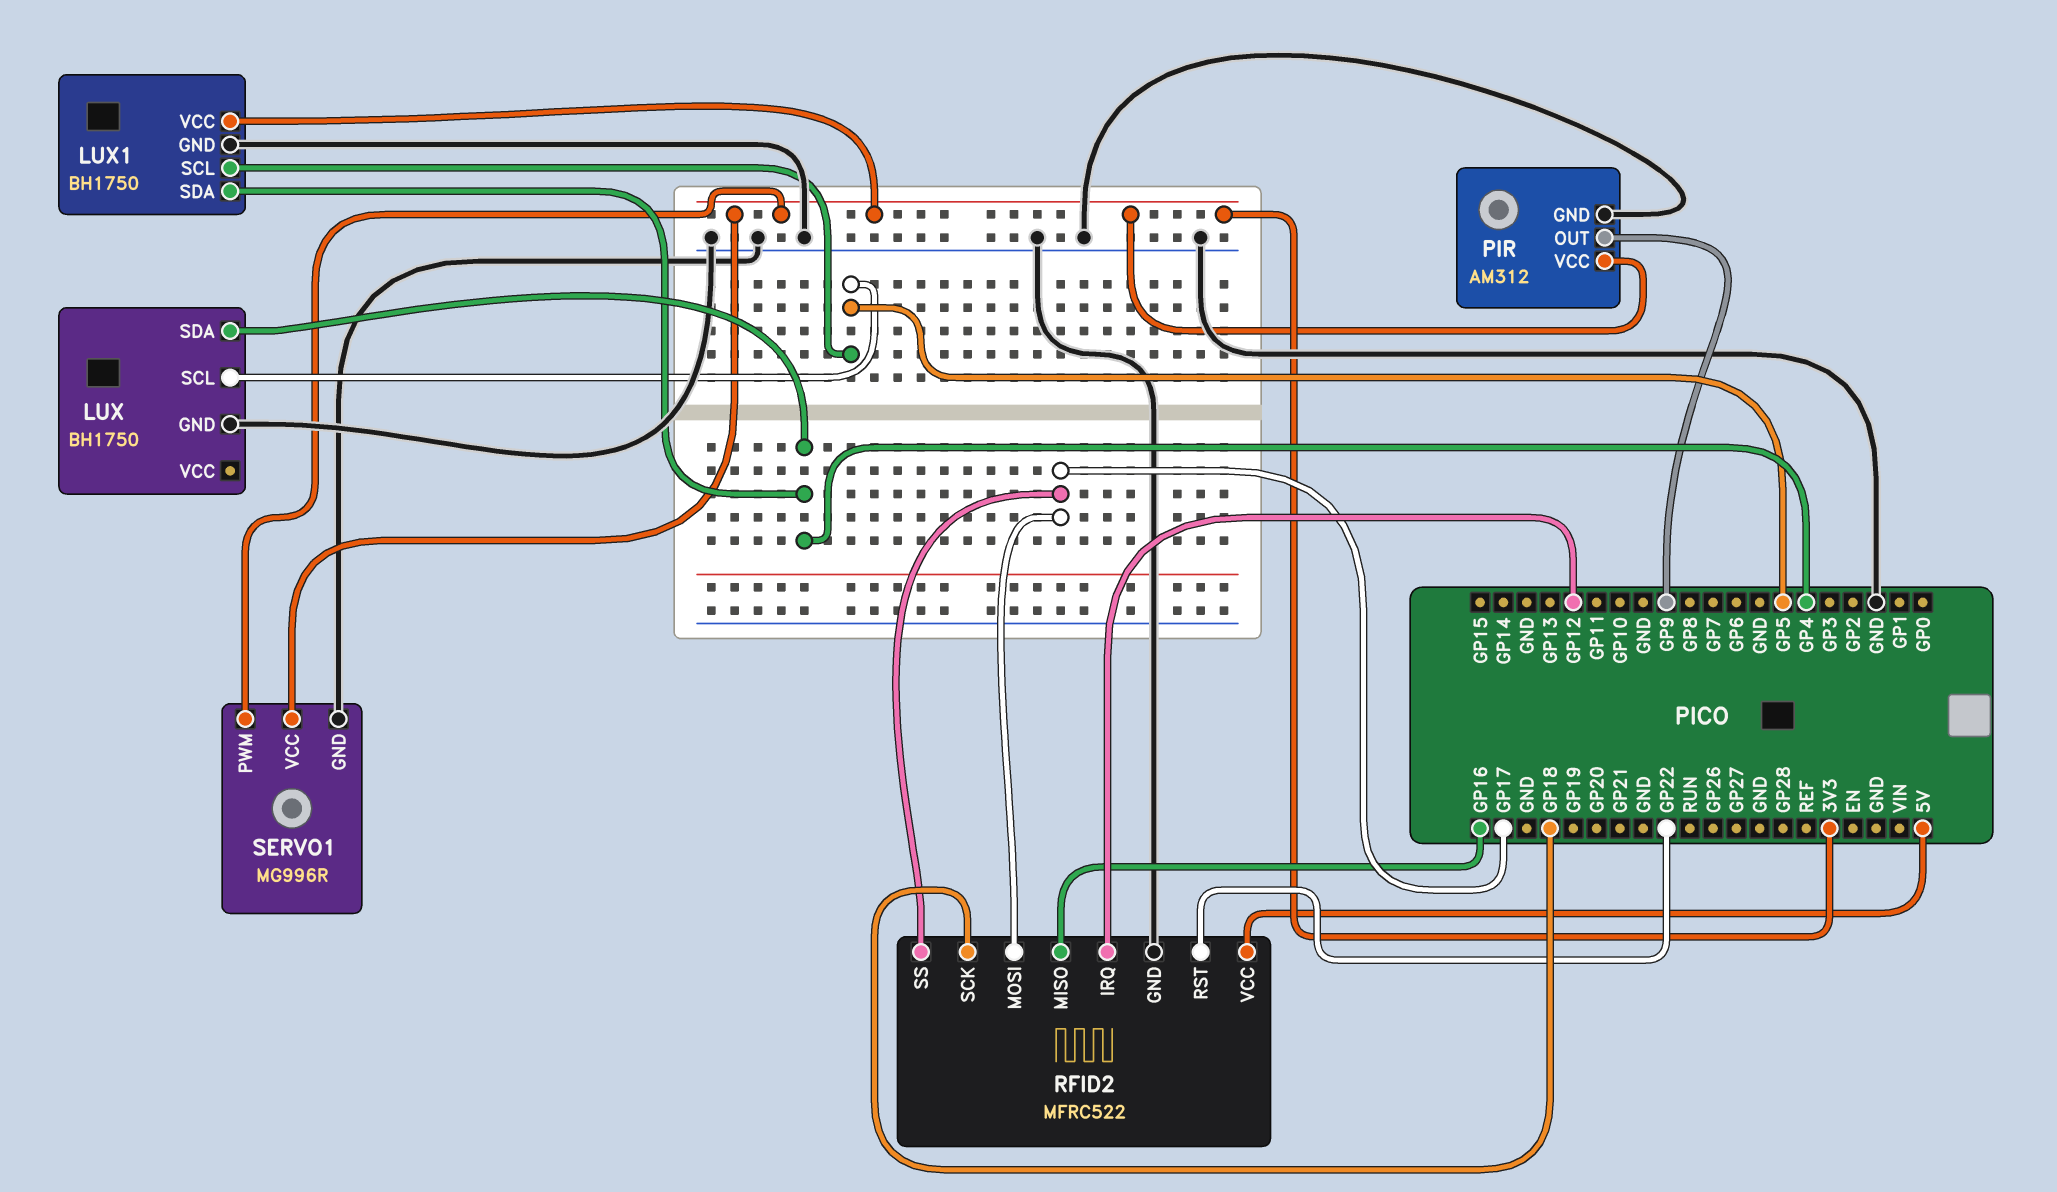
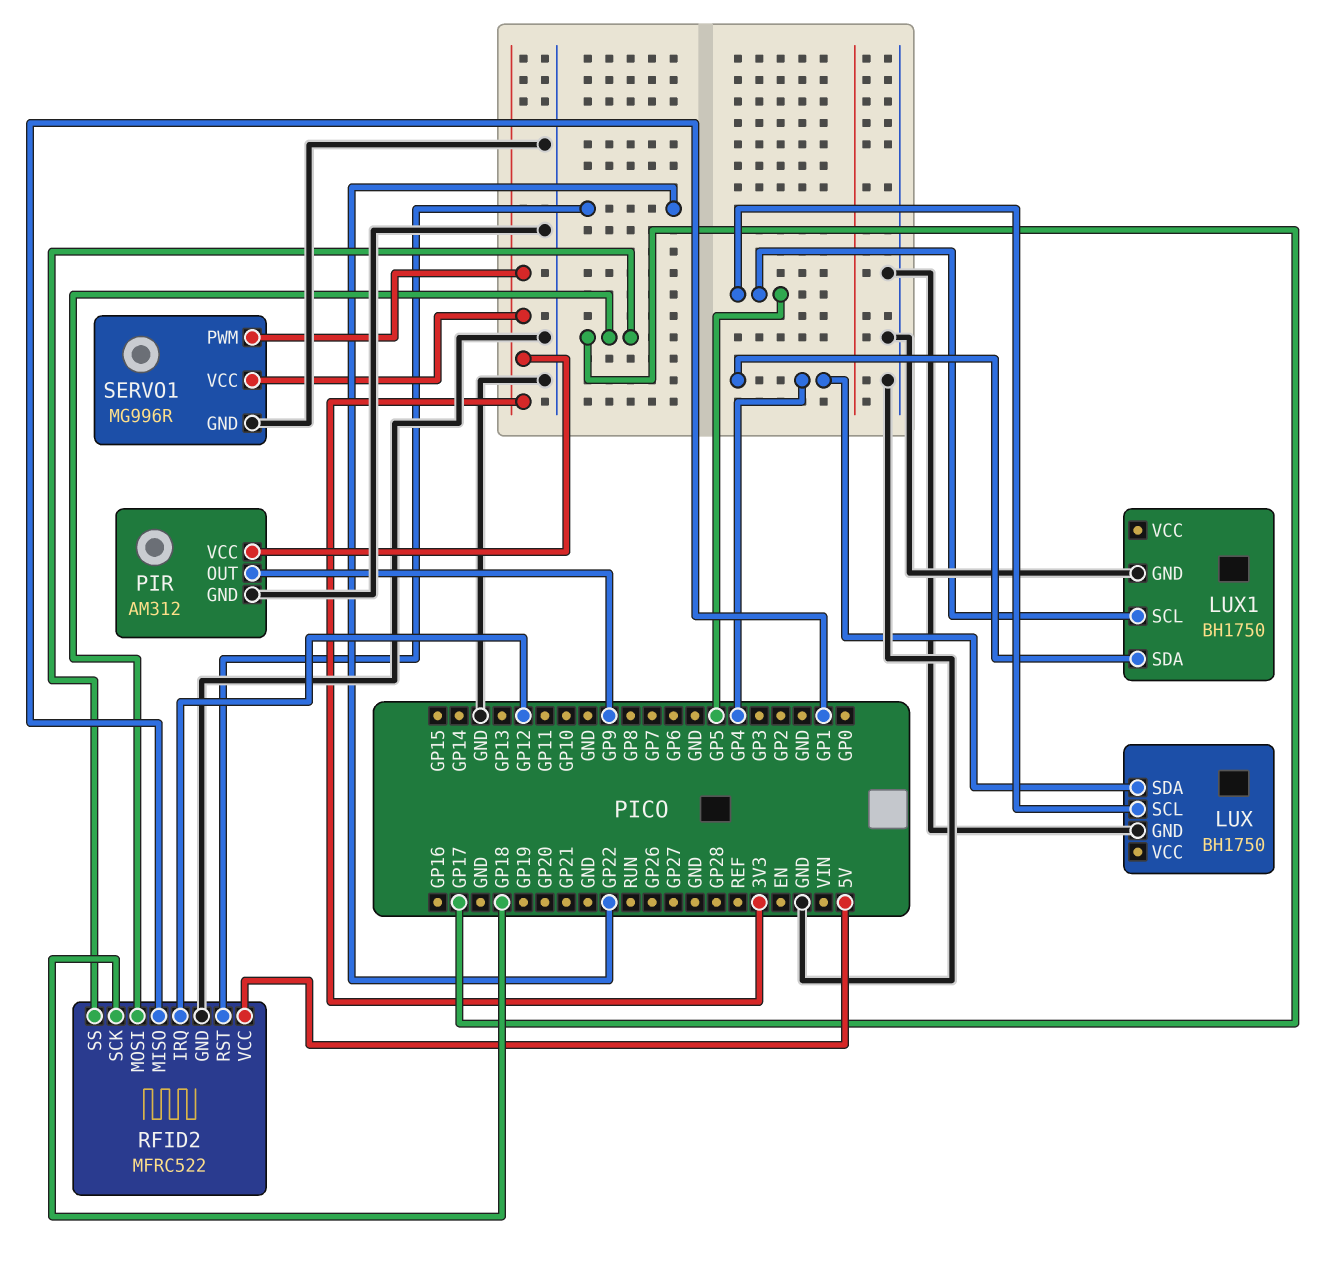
LUX1 pin VCC: 3V3 -> none
RFID2 pin MISO: GP16 -> GP1

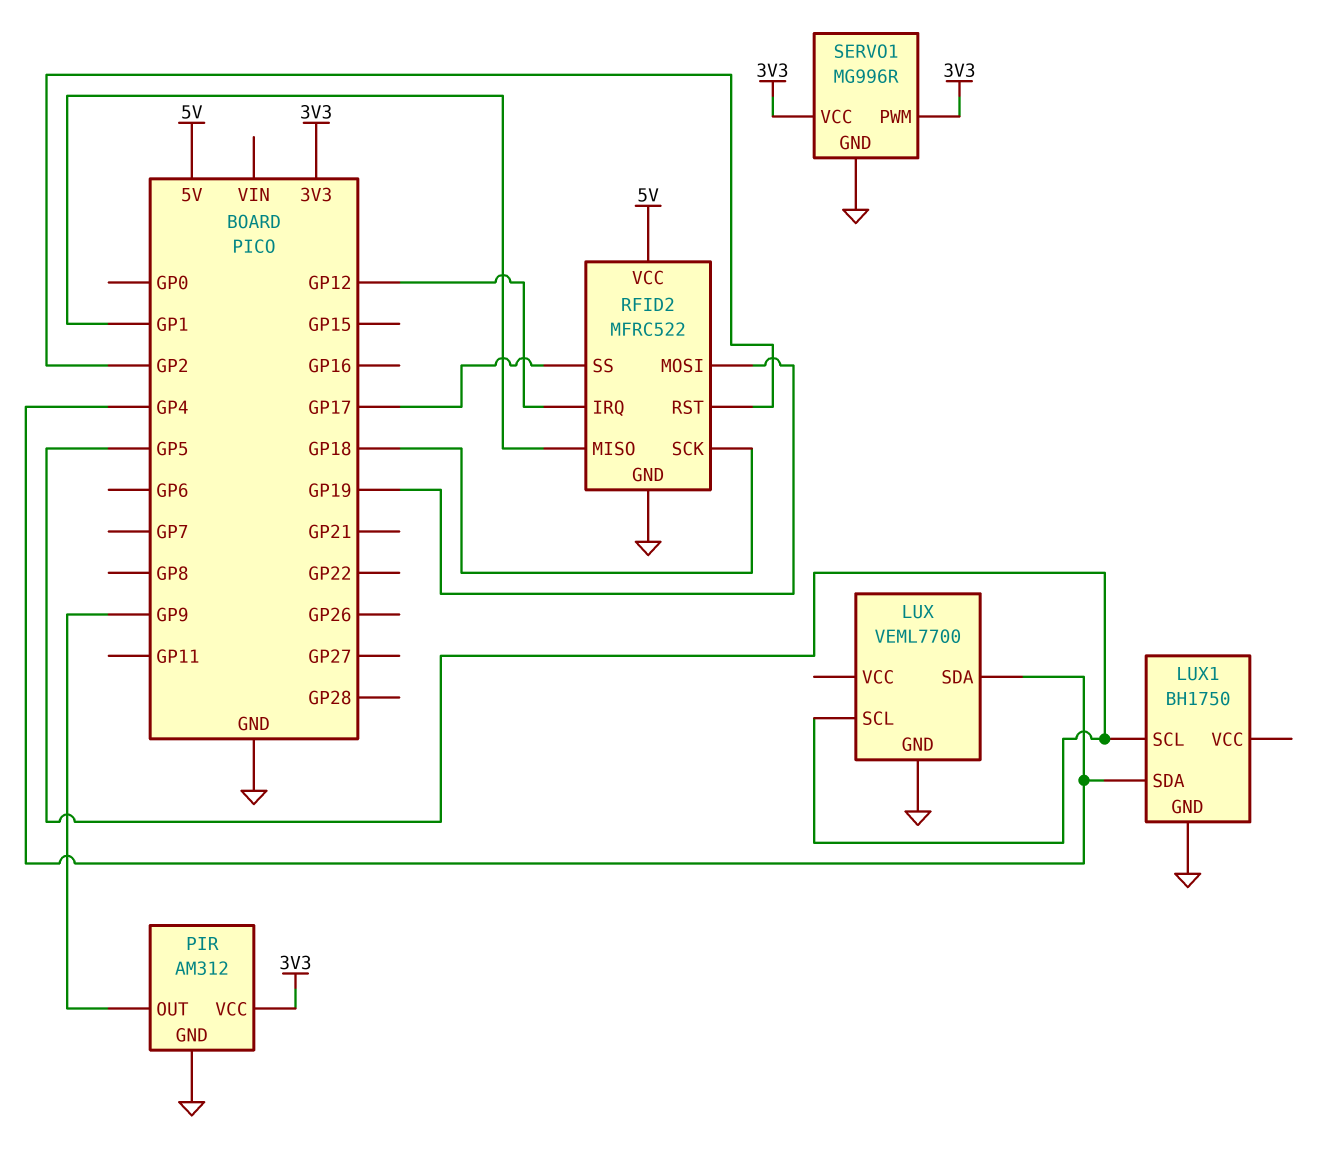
LUX: BH1750 -> VEML7700
RFID2 pin MOSI: GP17 -> GP19
RFID2 pin RST: GP22 -> GP2

